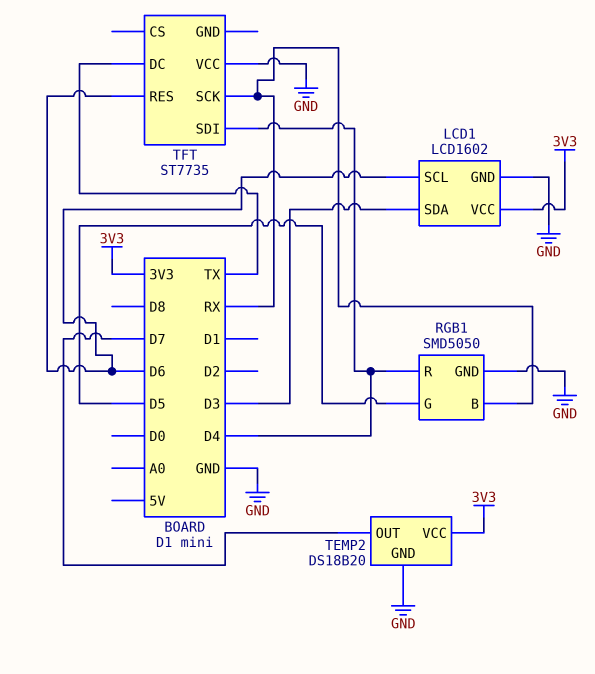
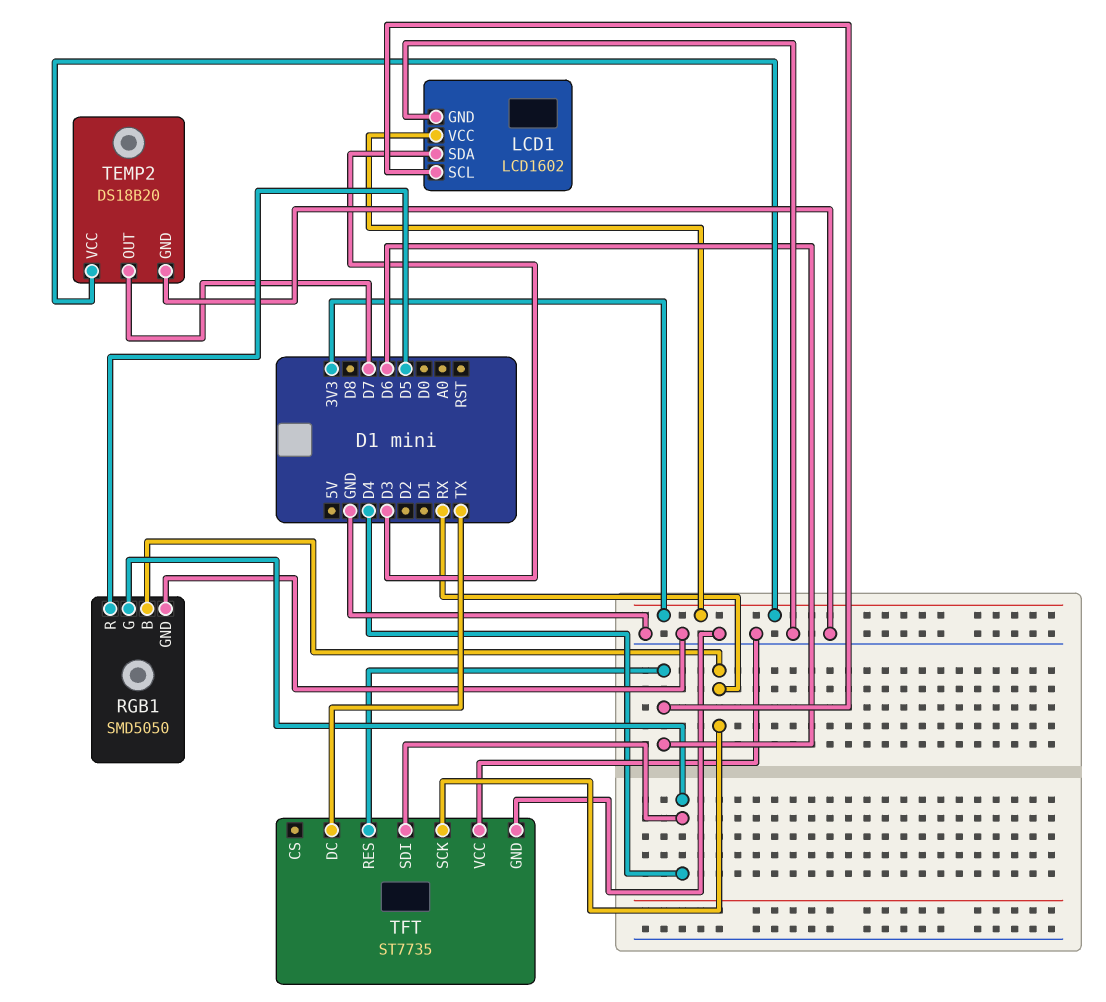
RGB1 pin G: D5 -> D4
RGB1 pin R: D4 -> D5
TFT pin GND: none -> GND

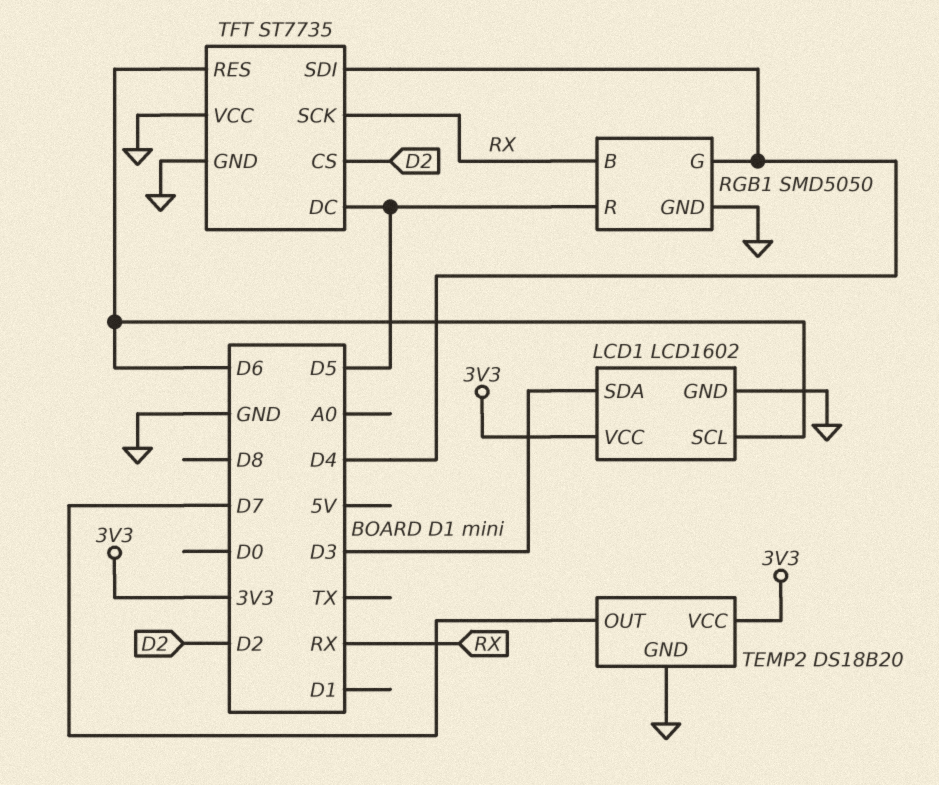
TFT pin CS: none -> D2
TFT pin DC: TX -> D5

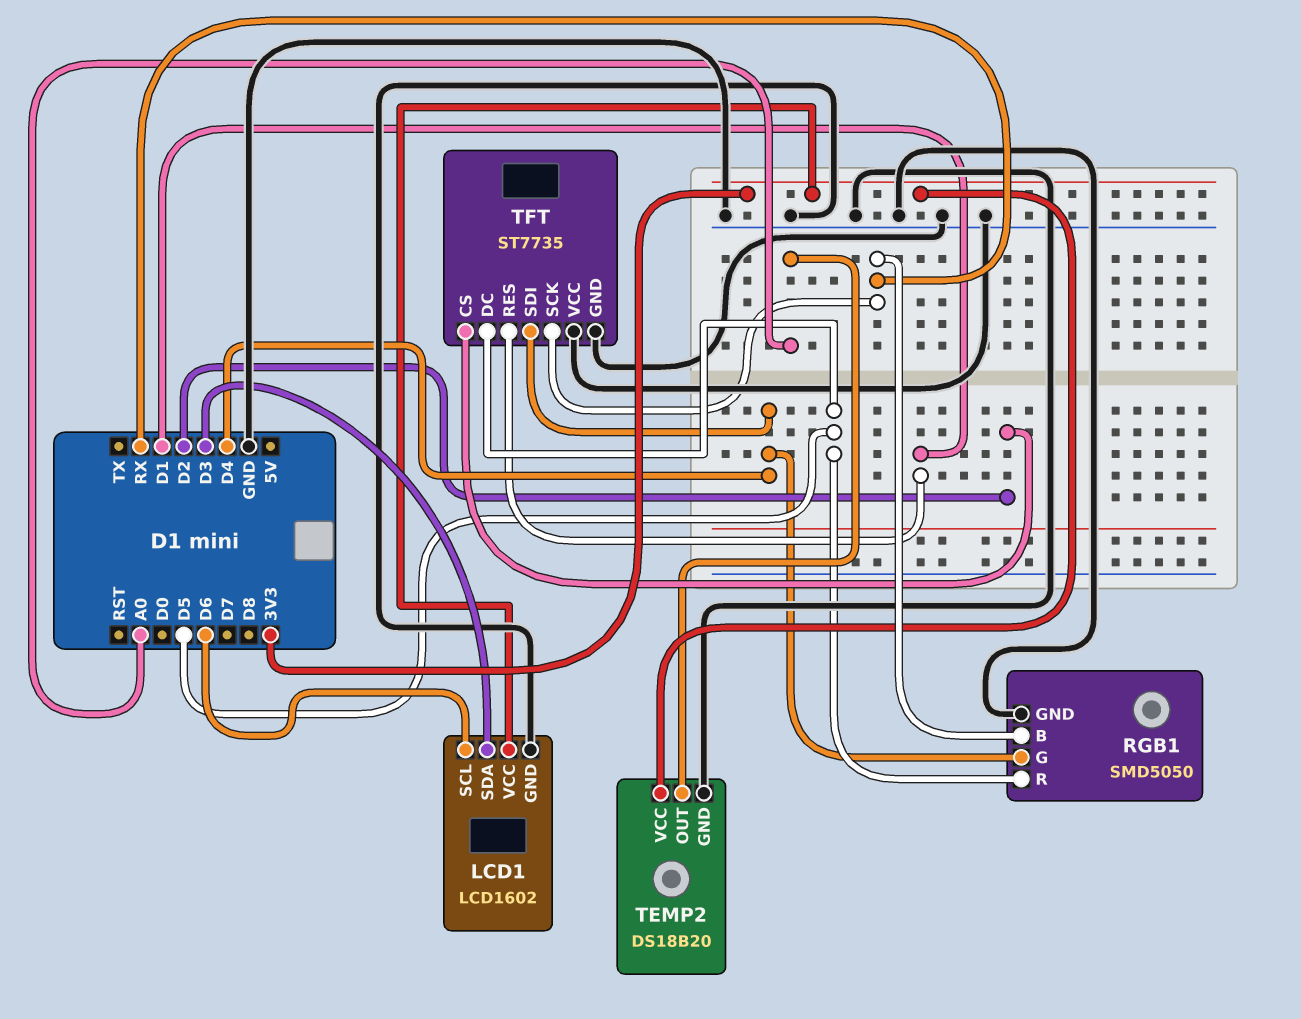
TEMP2 pin OUT: D7 -> A0
TFT pin RES: D6 -> D1

